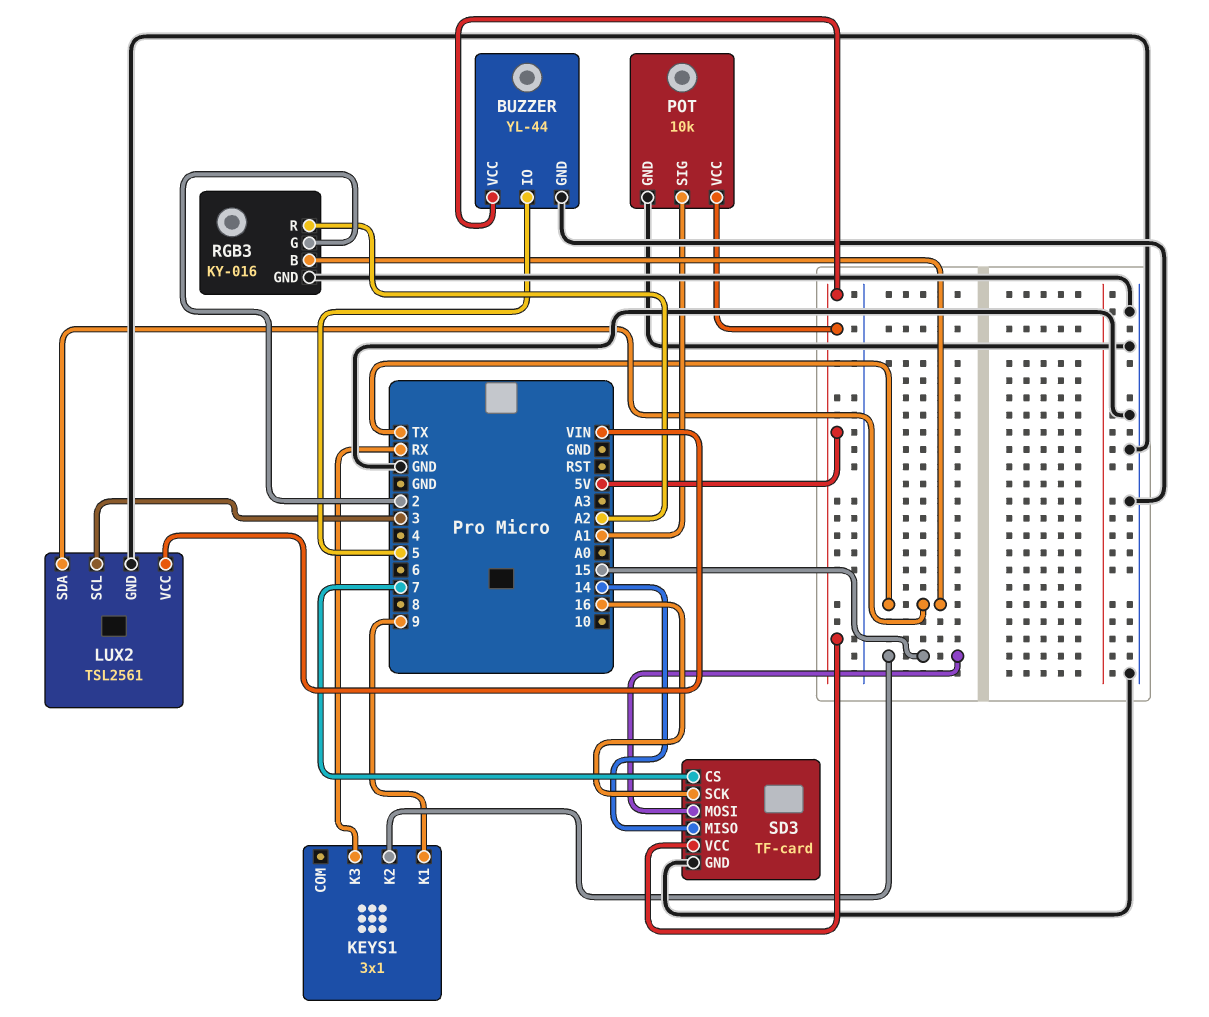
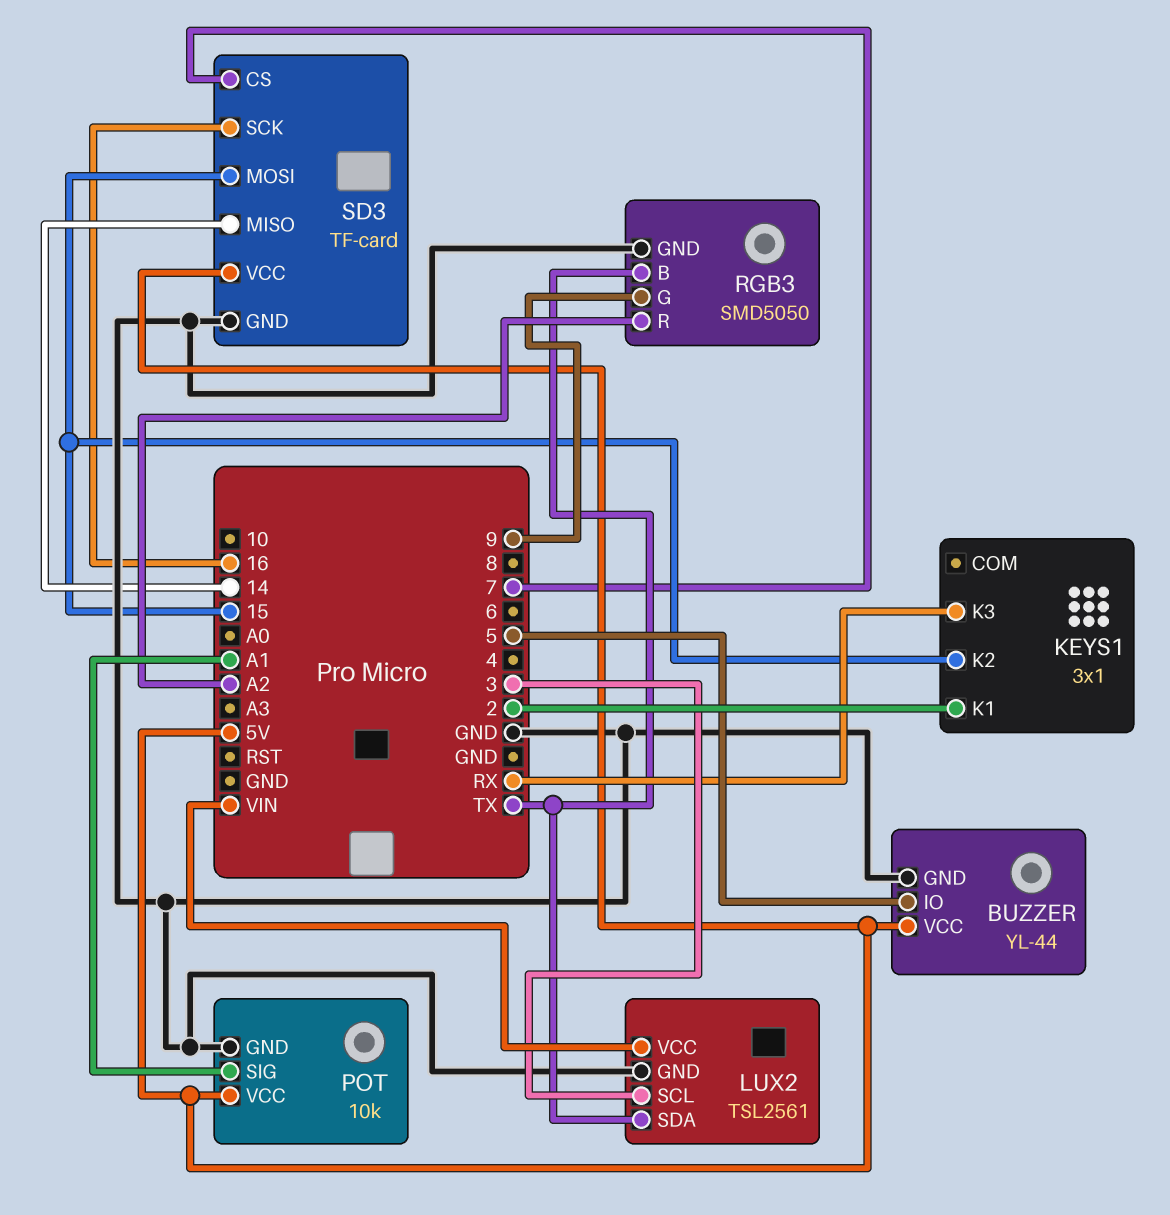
KEYS1 pin K1: 9 -> 2
RGB3: KY-016 -> SMD5050
RGB3 pin G: 2 -> 9

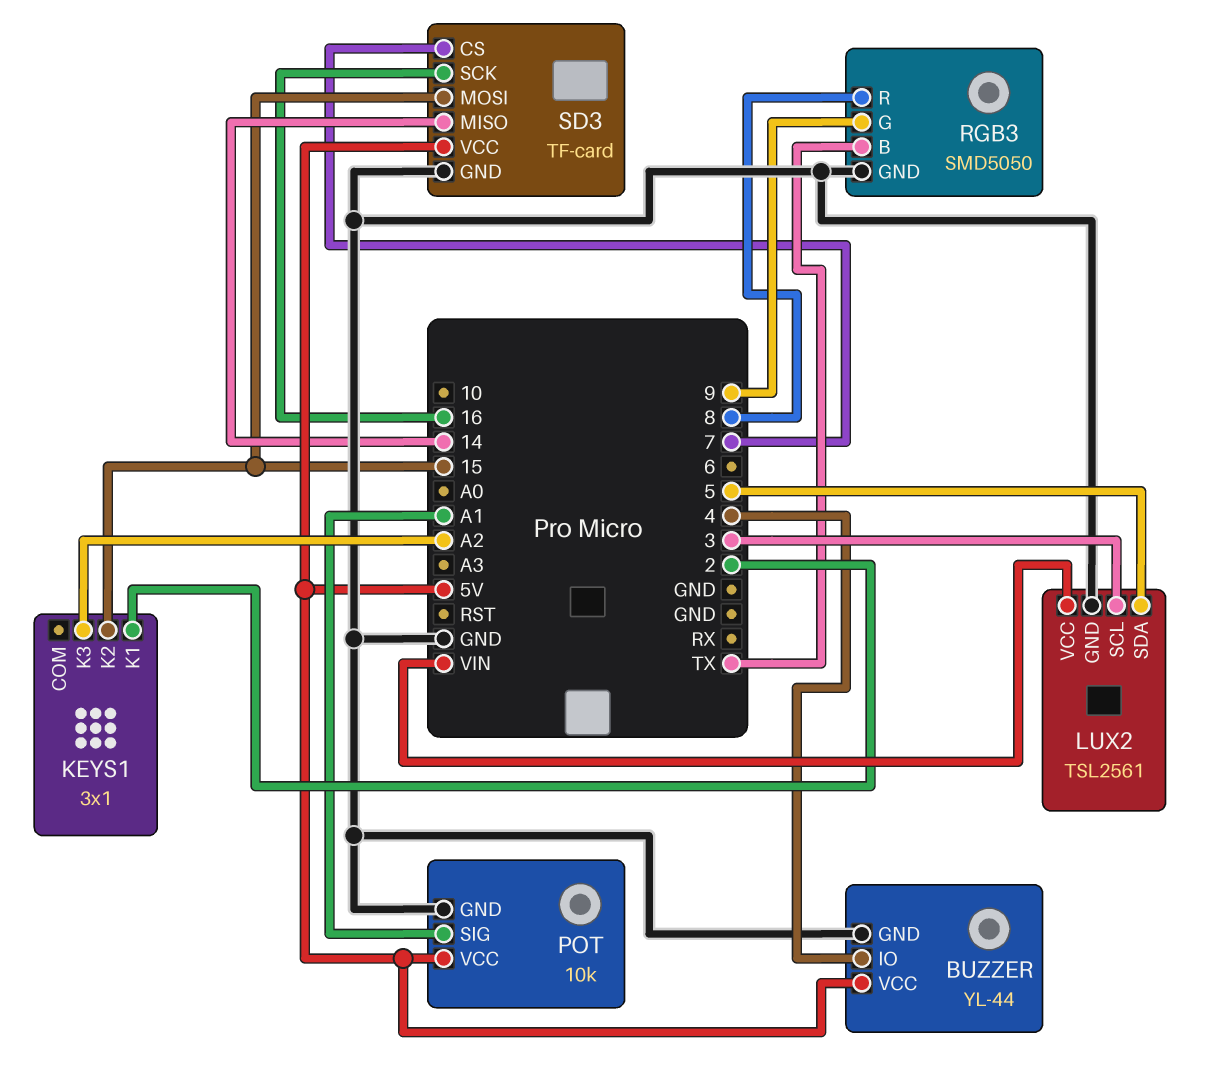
BUZZER pin IO: 5 -> 4
KEYS1 pin K3: RX -> A2
LUX2 pin SDA: TX -> 5
RGB3 pin R: A2 -> 8

